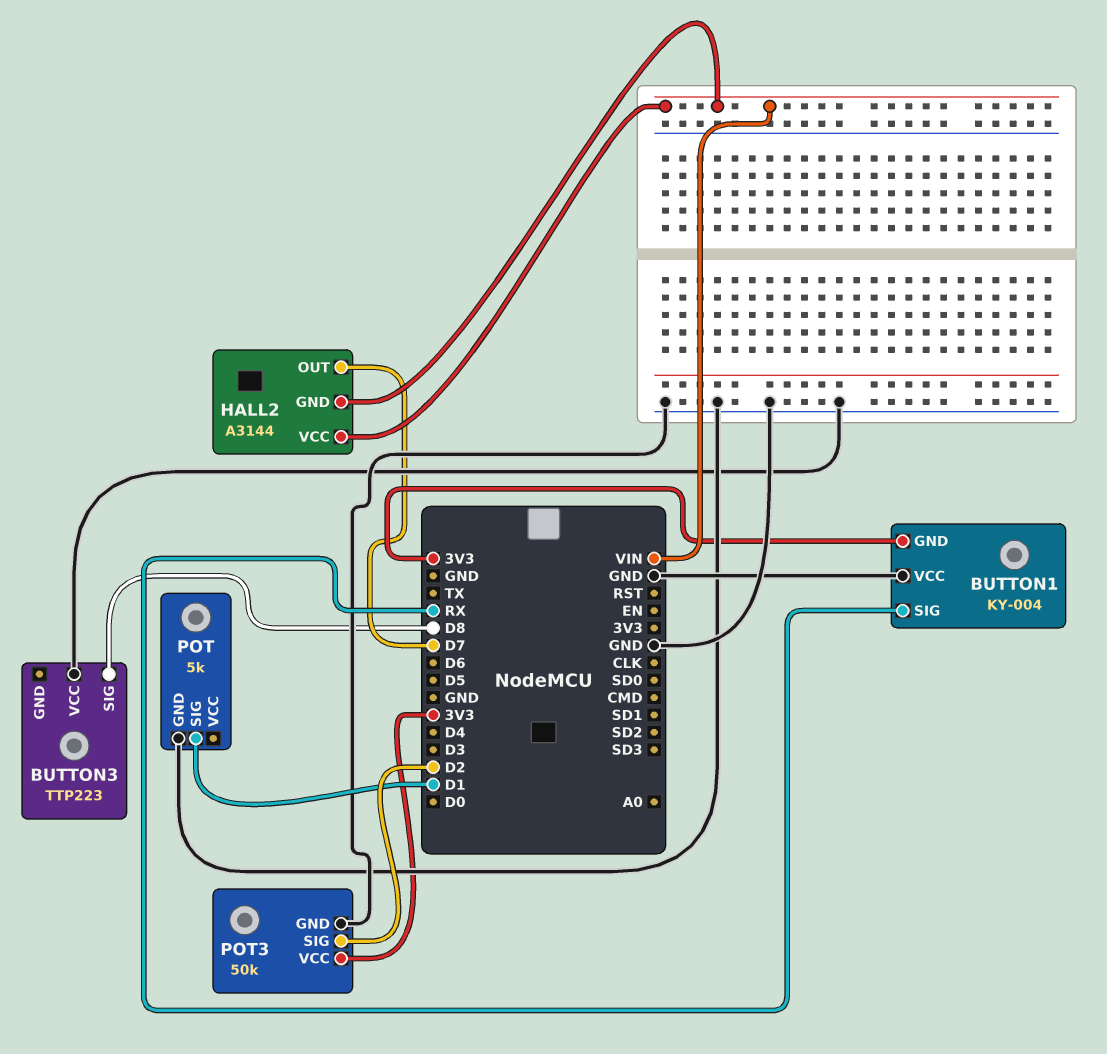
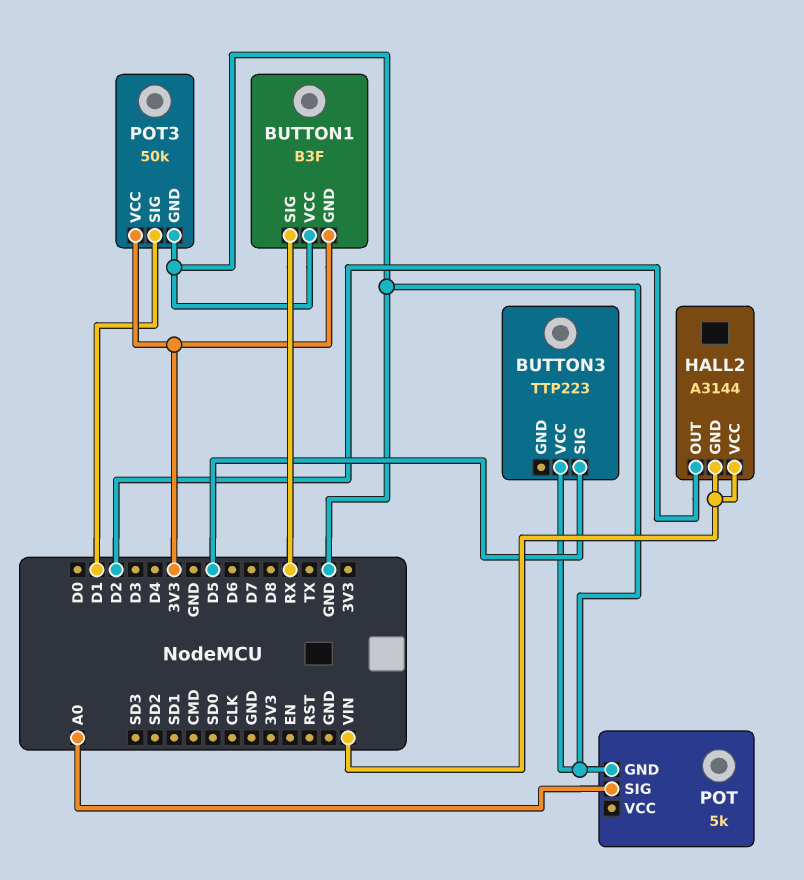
BUTTON1: KY-004 -> B3F
BUTTON3 pin SIG: D8 -> D5
HALL2 pin OUT: D7 -> D2
POT pin SIG: D1 -> A0
POT3 pin SIG: D2 -> D1

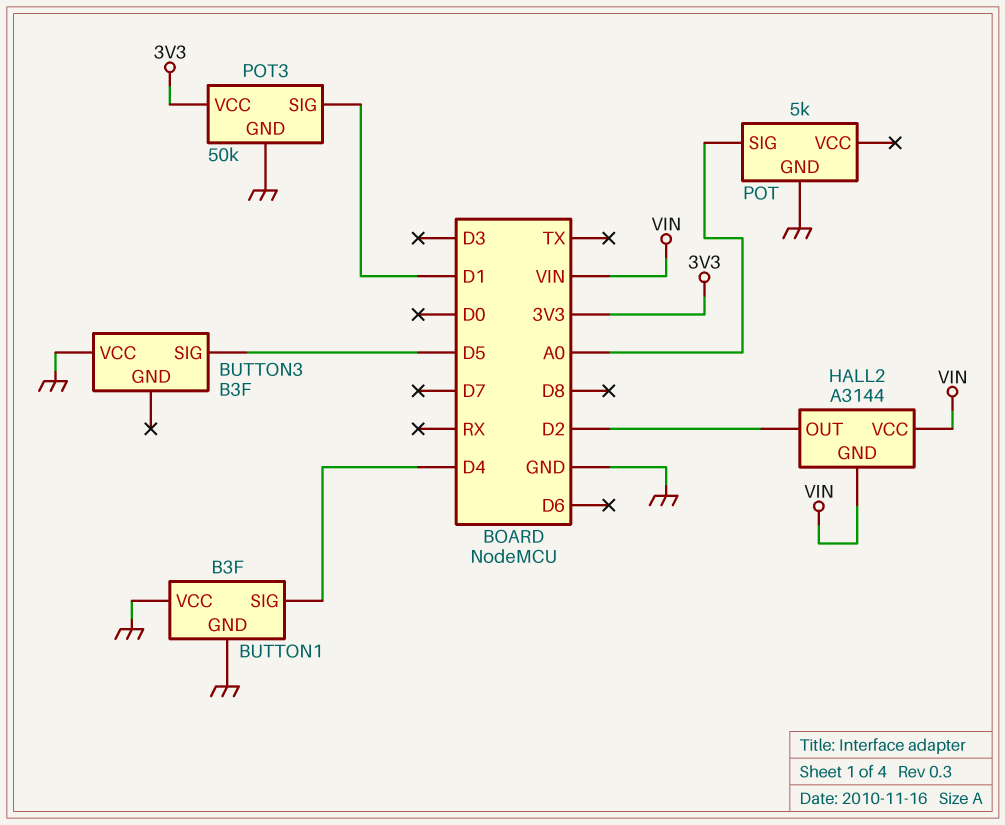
BUTTON1 pin GND: 3V3 -> GND
BUTTON1 pin SIG: RX -> D4
BUTTON3: TTP223 -> B3F

